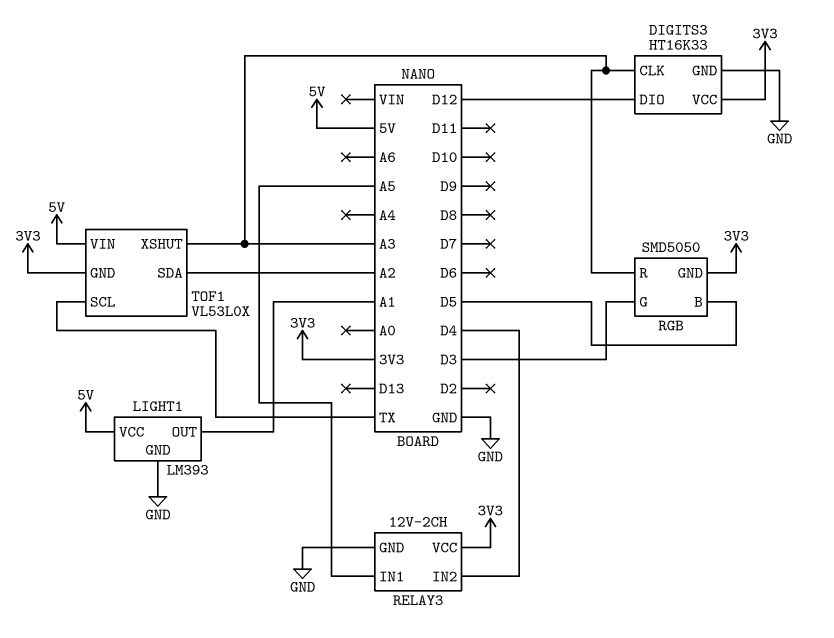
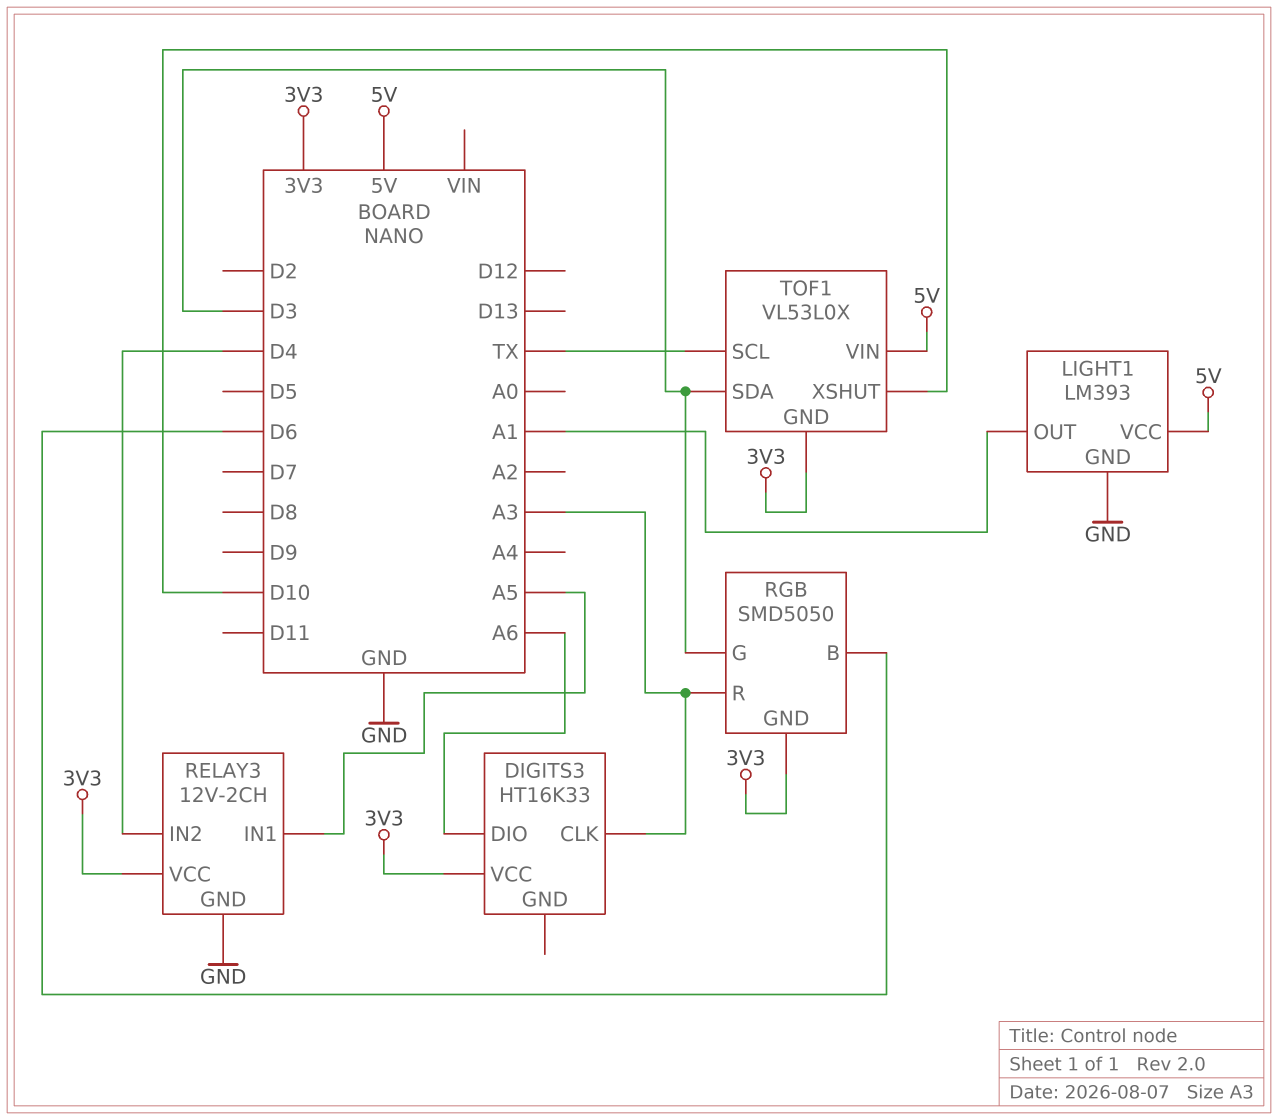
DIGITS3 pin DIO: D12 -> A6
DIGITS3 pin GND: GND -> none
RGB pin B: D5 -> D6
TOF1 pin SDA: A2 -> D3
TOF1 pin XSHUT: A3 -> D10

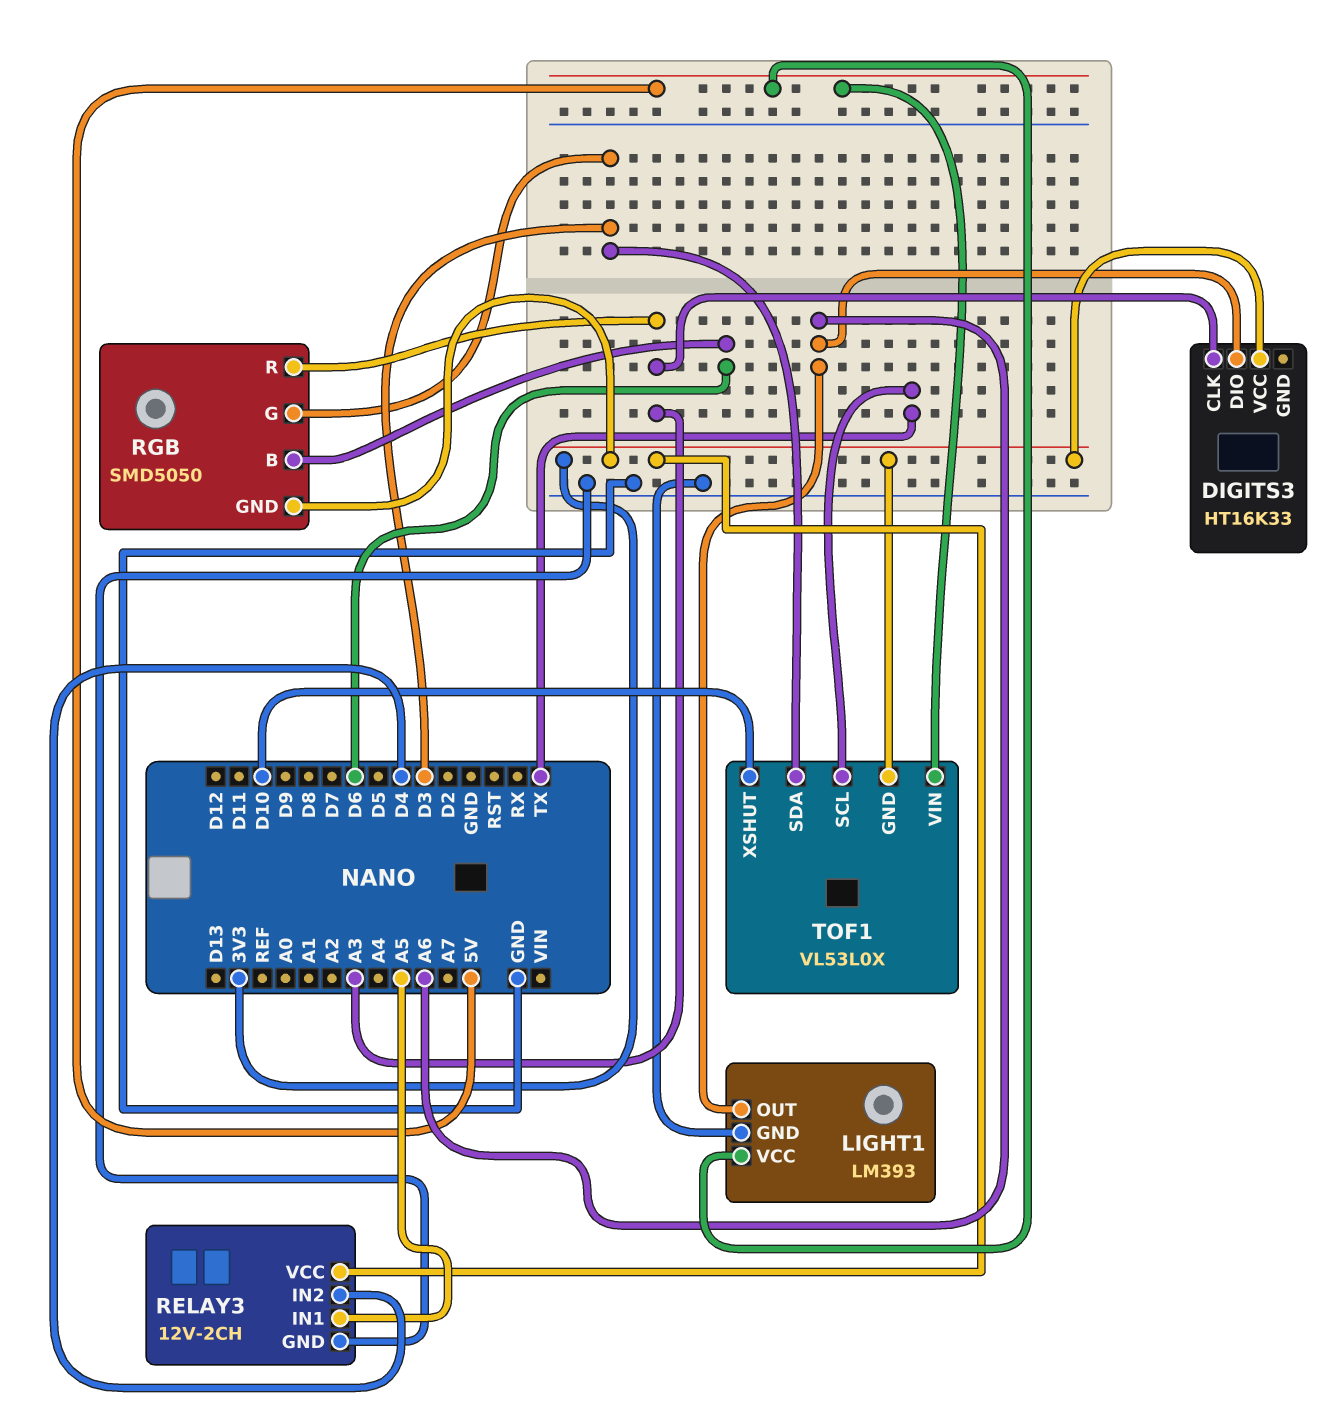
LIGHT1 pin OUT: A1 -> A6

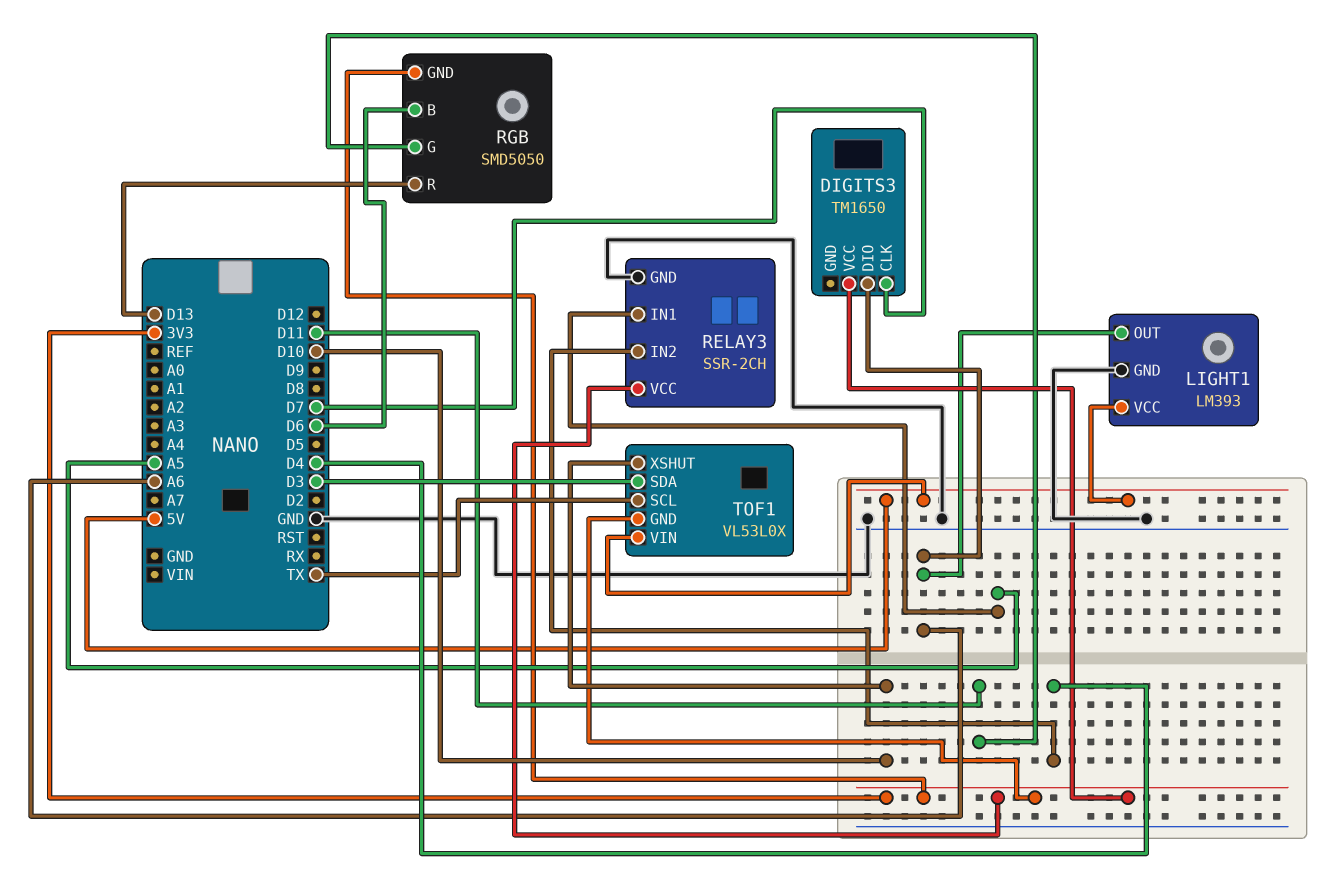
DIGITS3: HT16K33 -> TM1650
DIGITS3 pin CLK: A3 -> D7
RELAY3: 12V-2CH -> SSR-2CH
RGB pin G: D3 -> D11
RGB pin R: A3 -> D13

